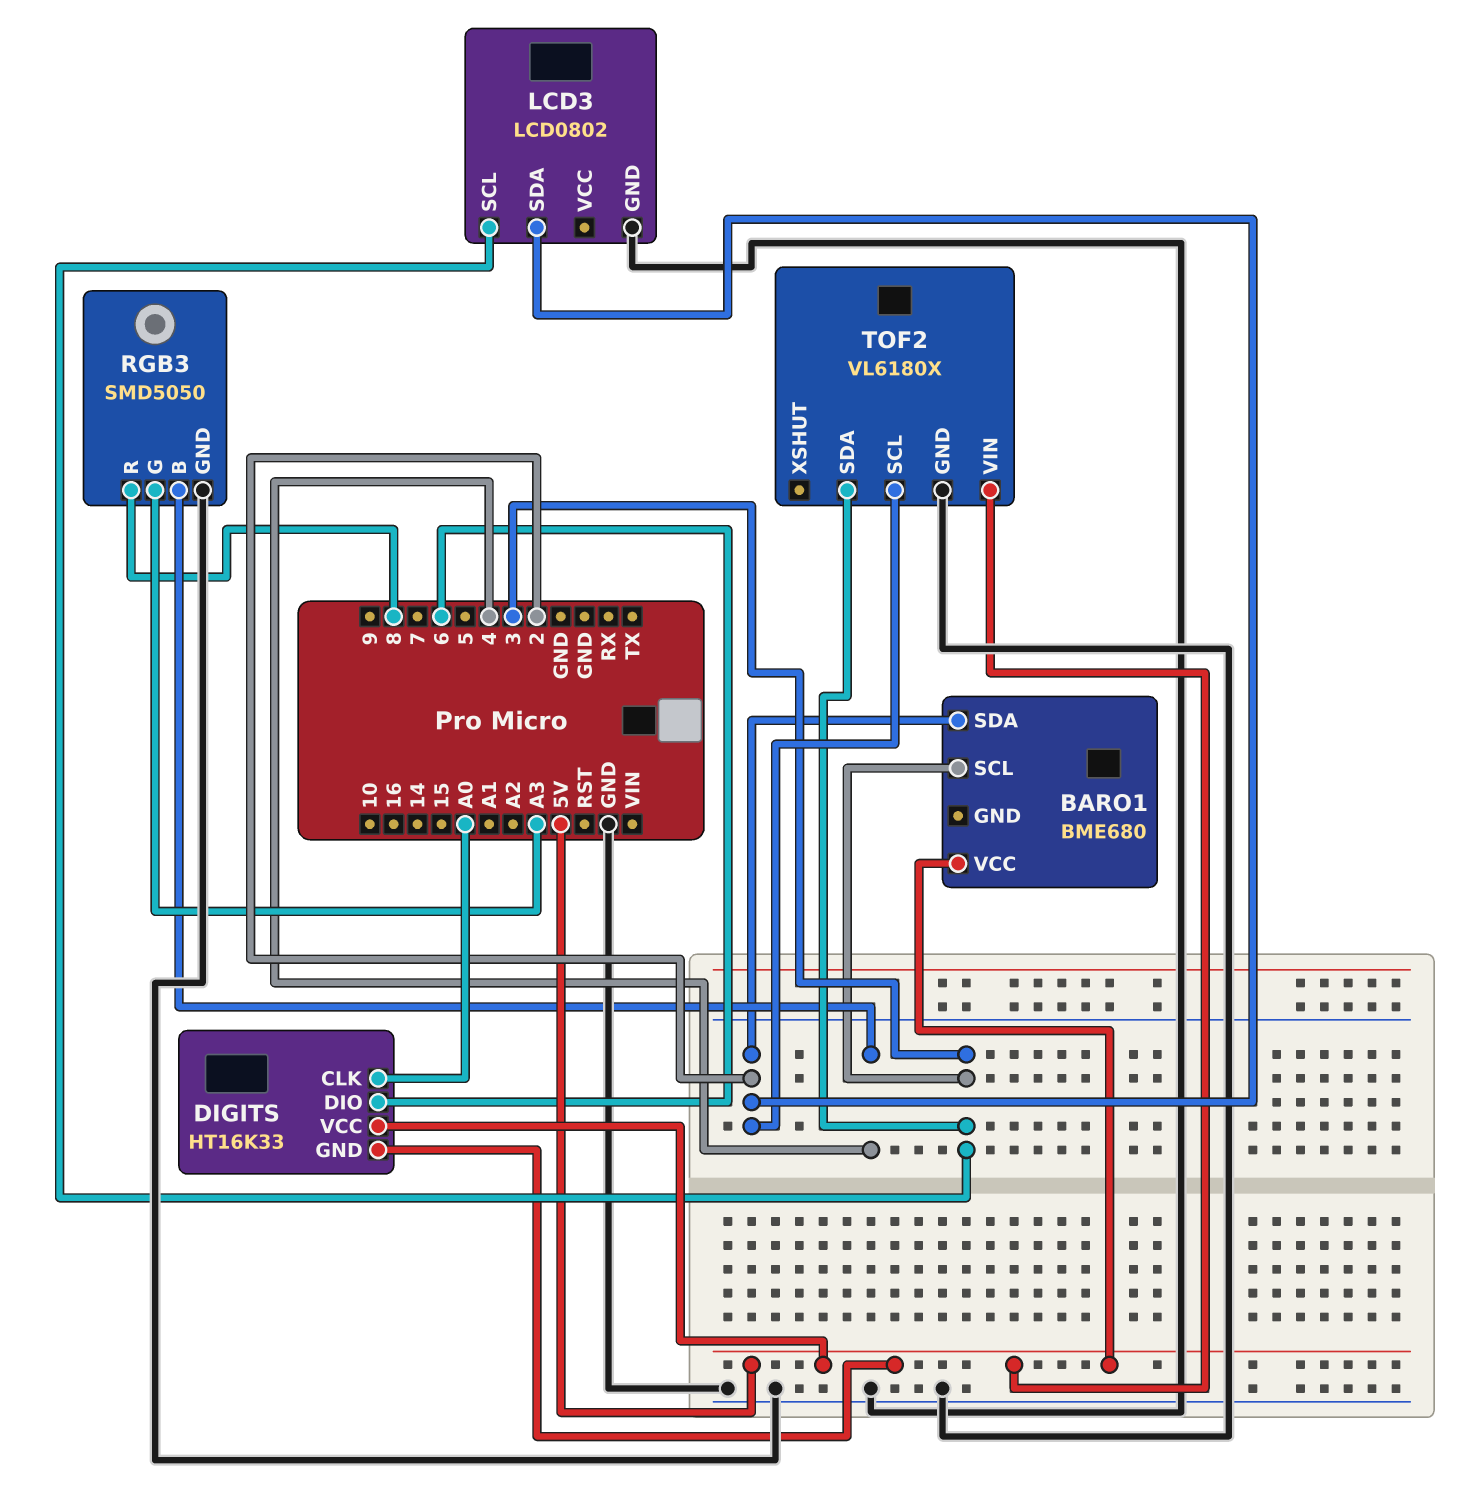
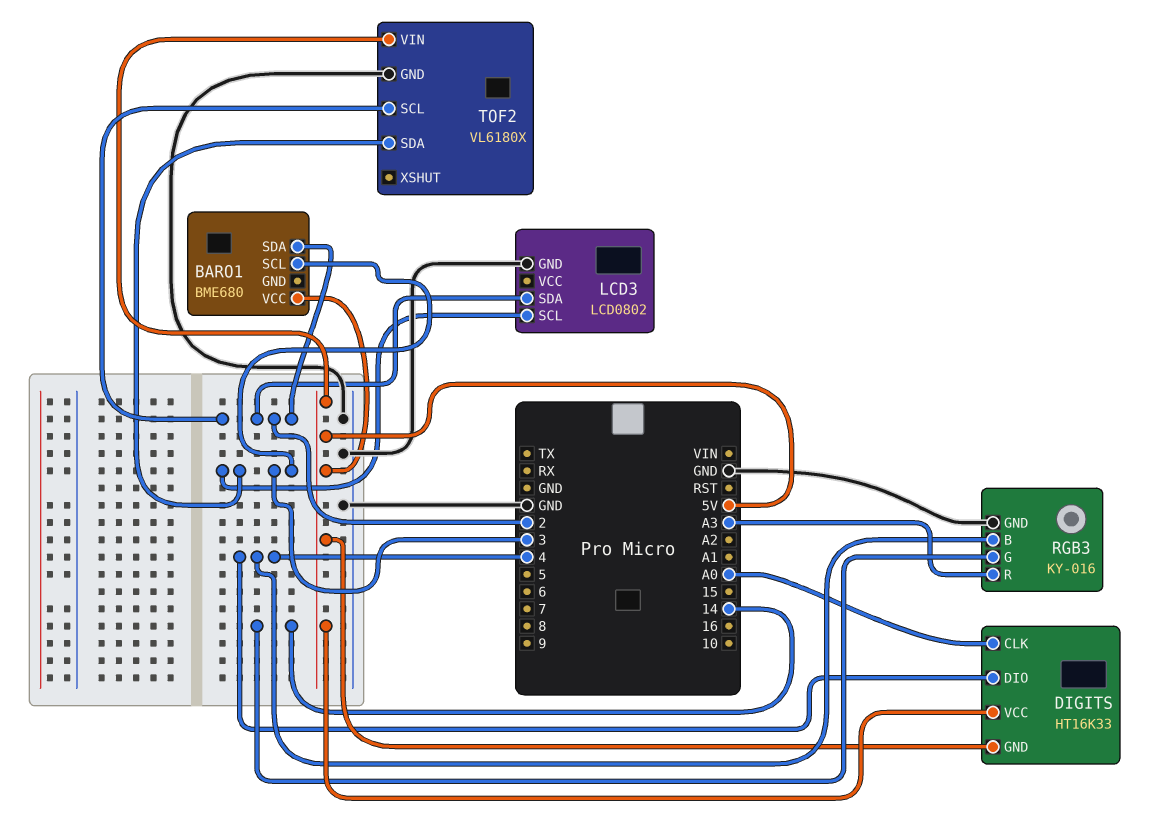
DIGITS pin DIO: 6 -> 4
RGB3: SMD5050 -> KY-016
RGB3 pin G: A3 -> 14
RGB3 pin R: 8 -> A3

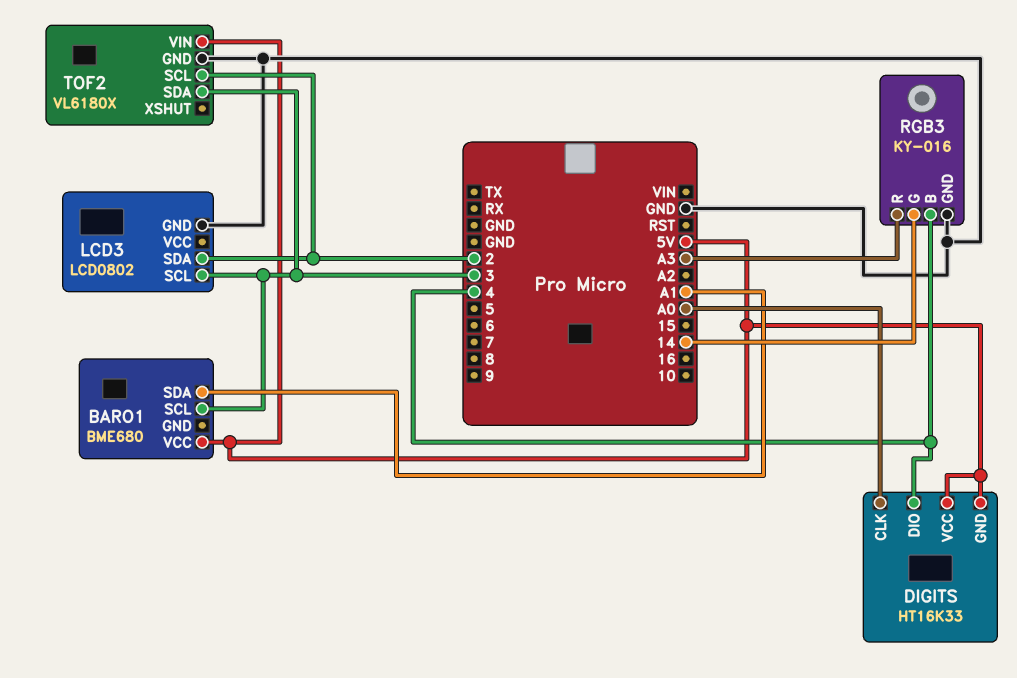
BARO1 pin SDA: 2 -> A1

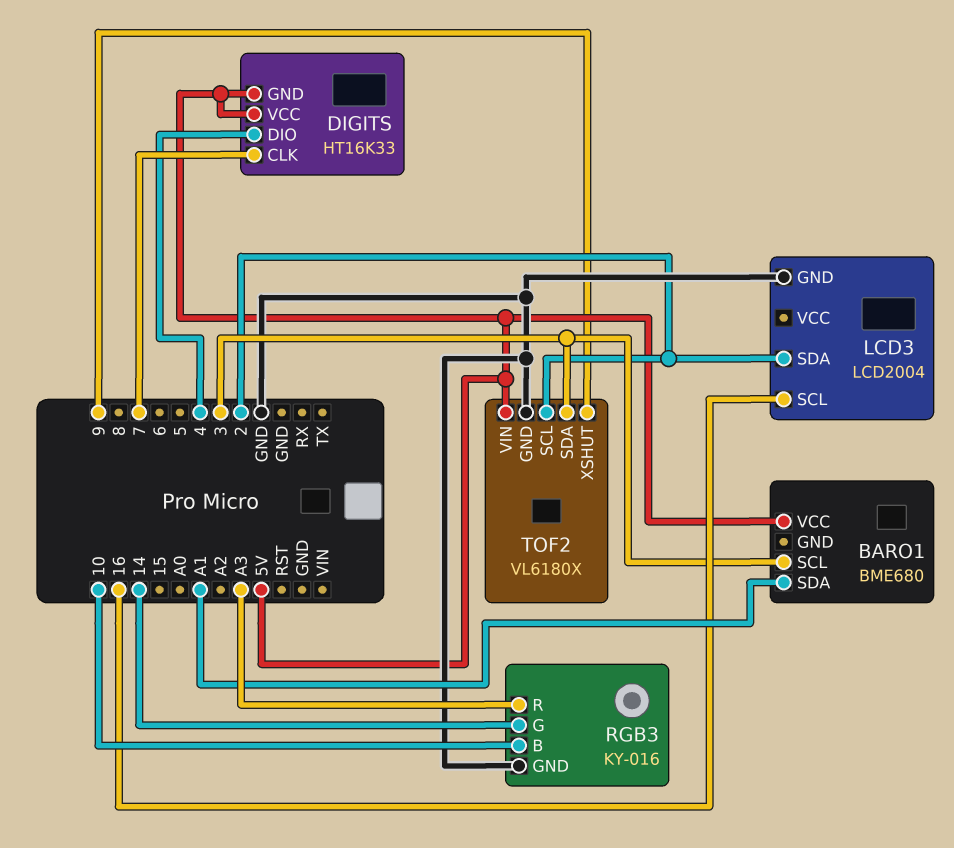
DIGITS pin CLK: A0 -> 7
LCD3: LCD0802 -> LCD2004
LCD3 pin SCL: 3 -> 16
RGB3 pin B: 4 -> 10
TOF2 pin XSHUT: none -> 9

